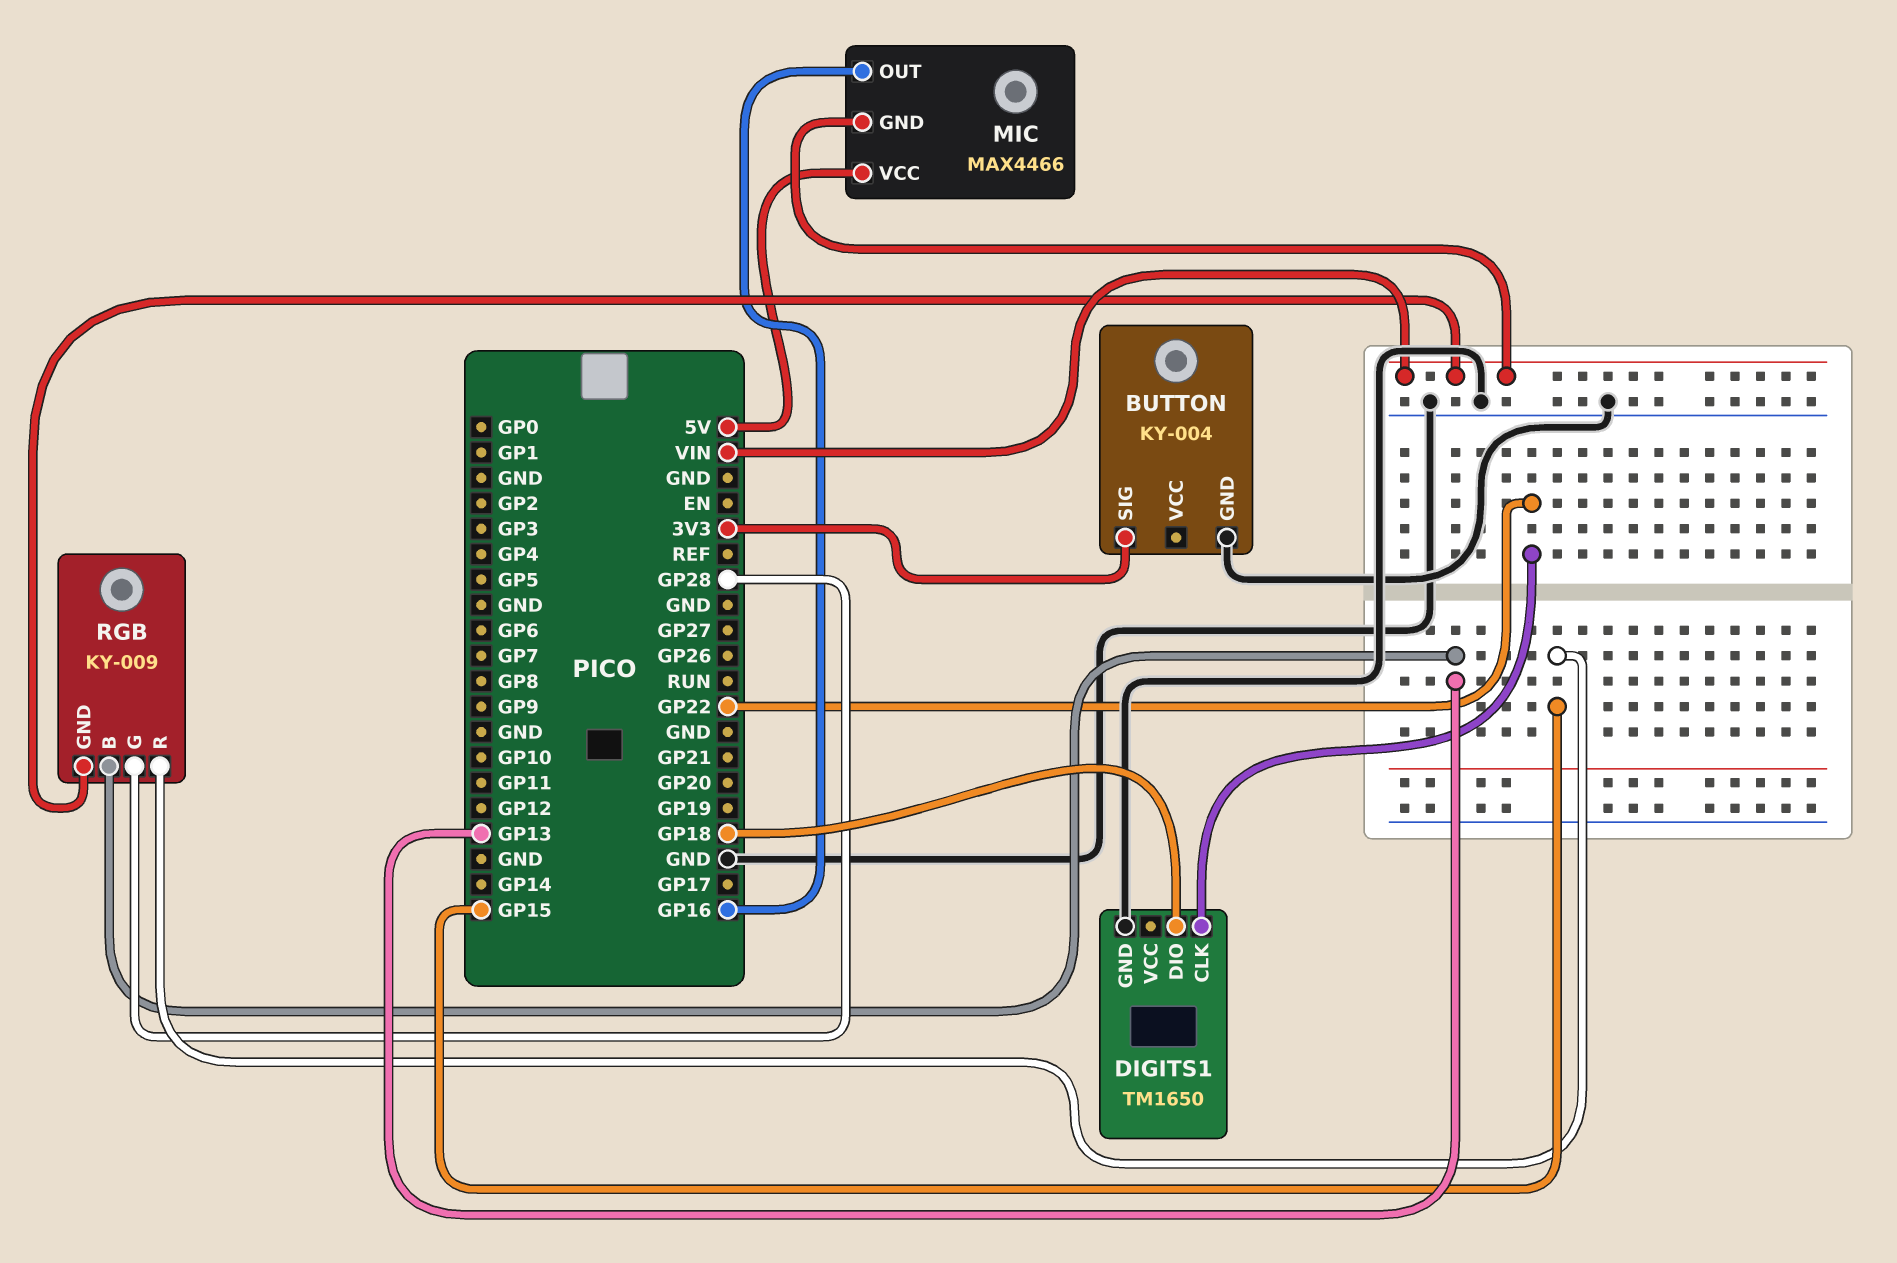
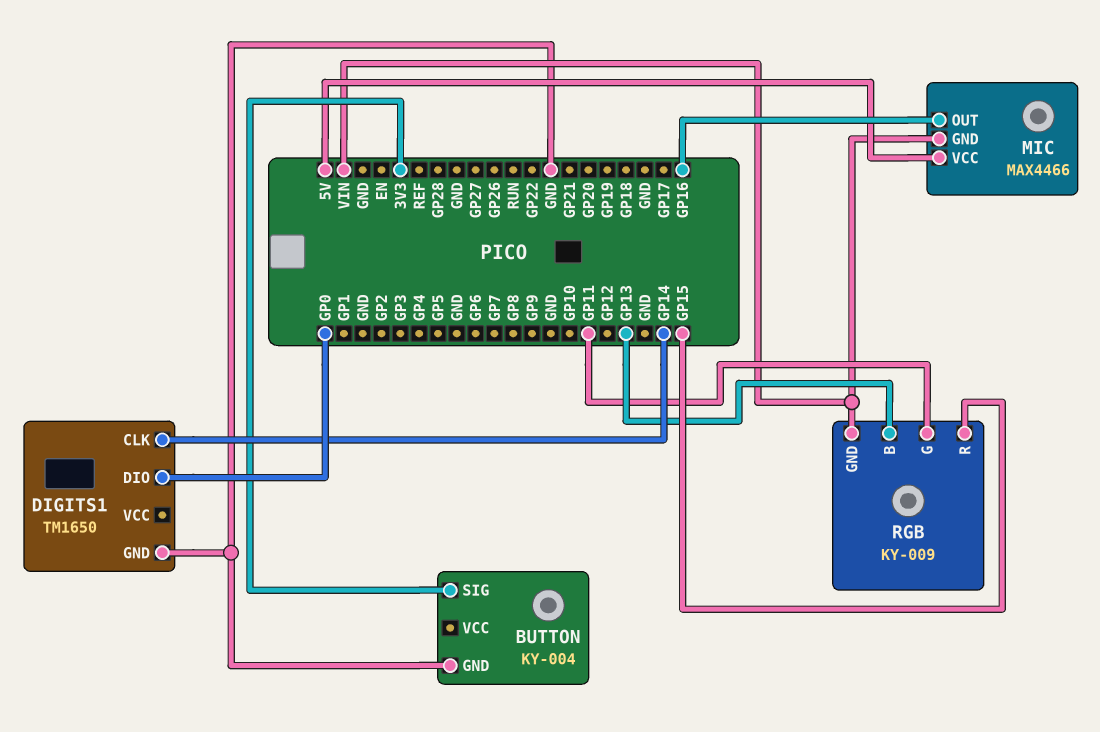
DIGITS1 pin CLK: GP22 -> GP14
DIGITS1 pin DIO: GP18 -> GP0
RGB pin G: GP28 -> GP11

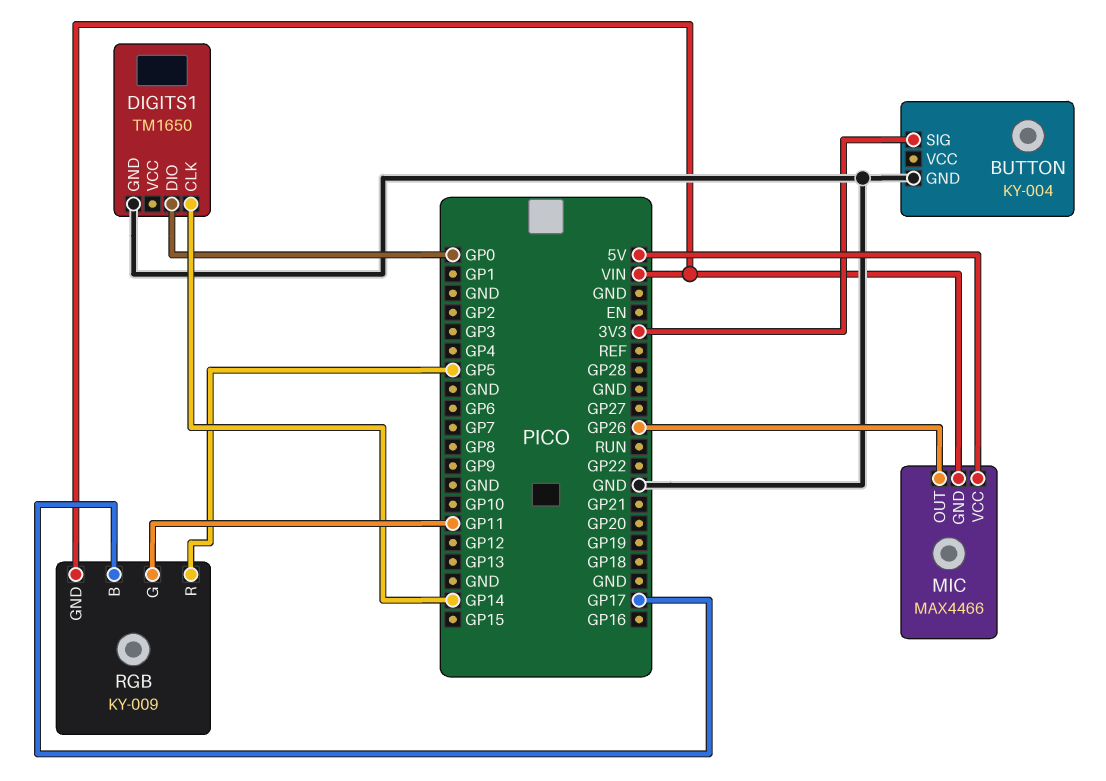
MIC pin OUT: GP16 -> GP26
RGB pin B: GP13 -> GP17
RGB pin R: GP15 -> GP5

